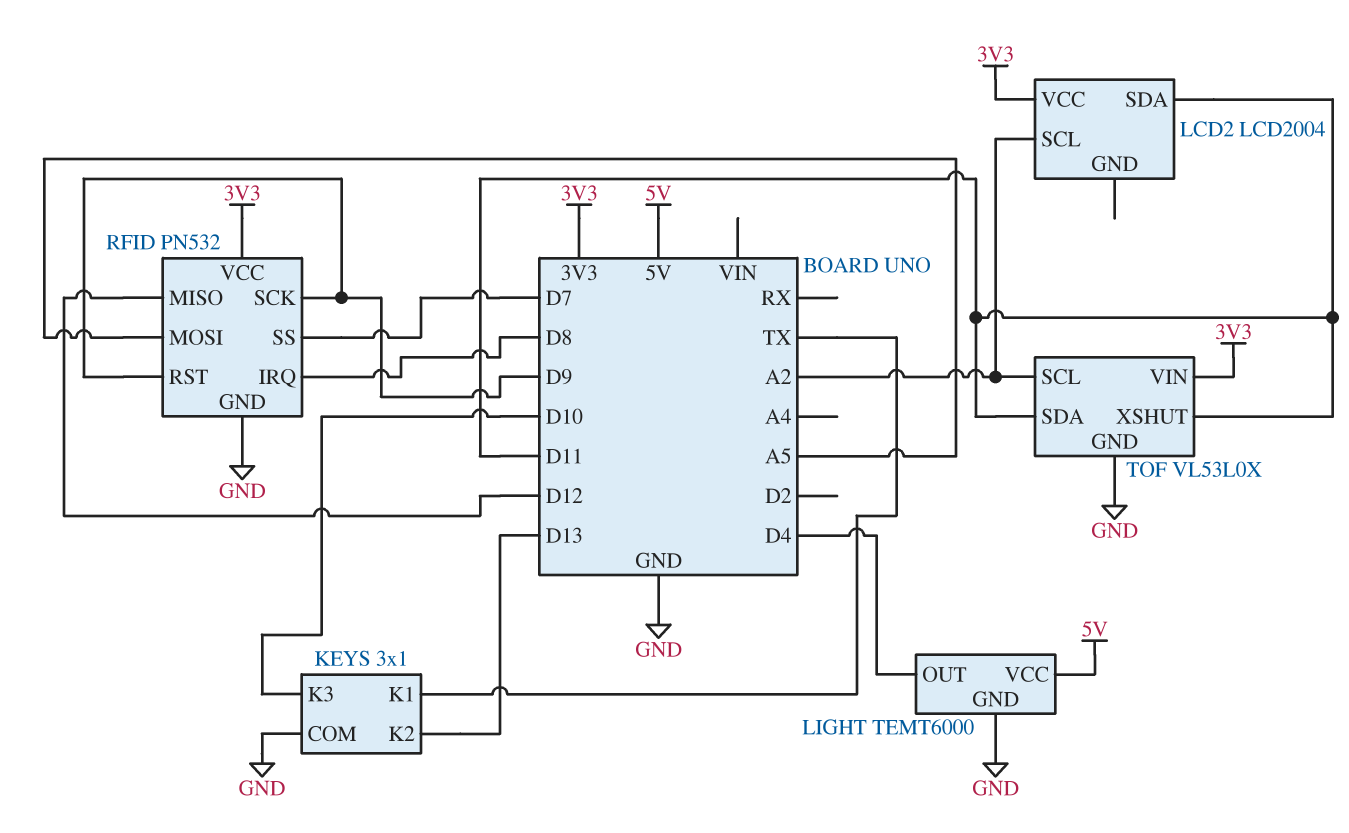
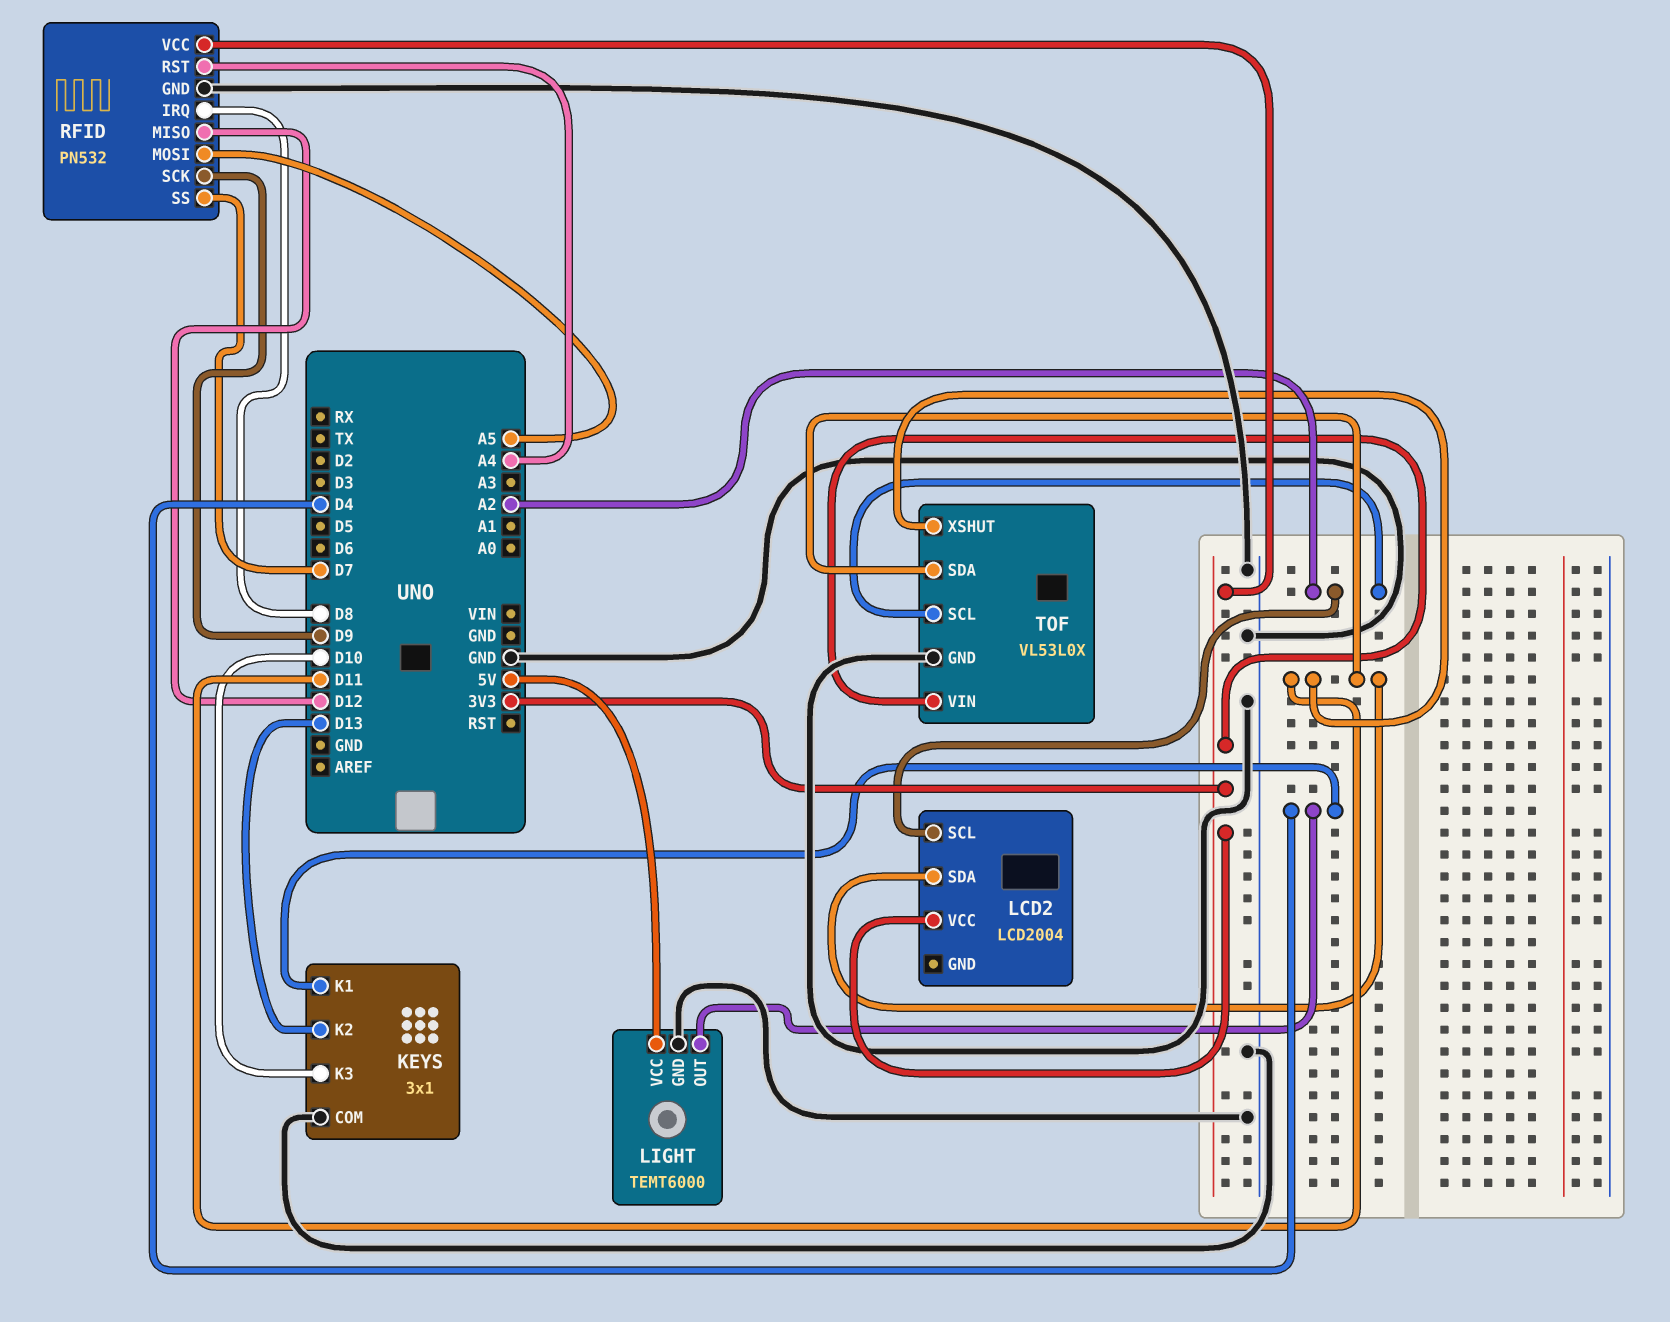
KEYS pin K1: TX -> D4
RFID pin RST: D9 -> A4

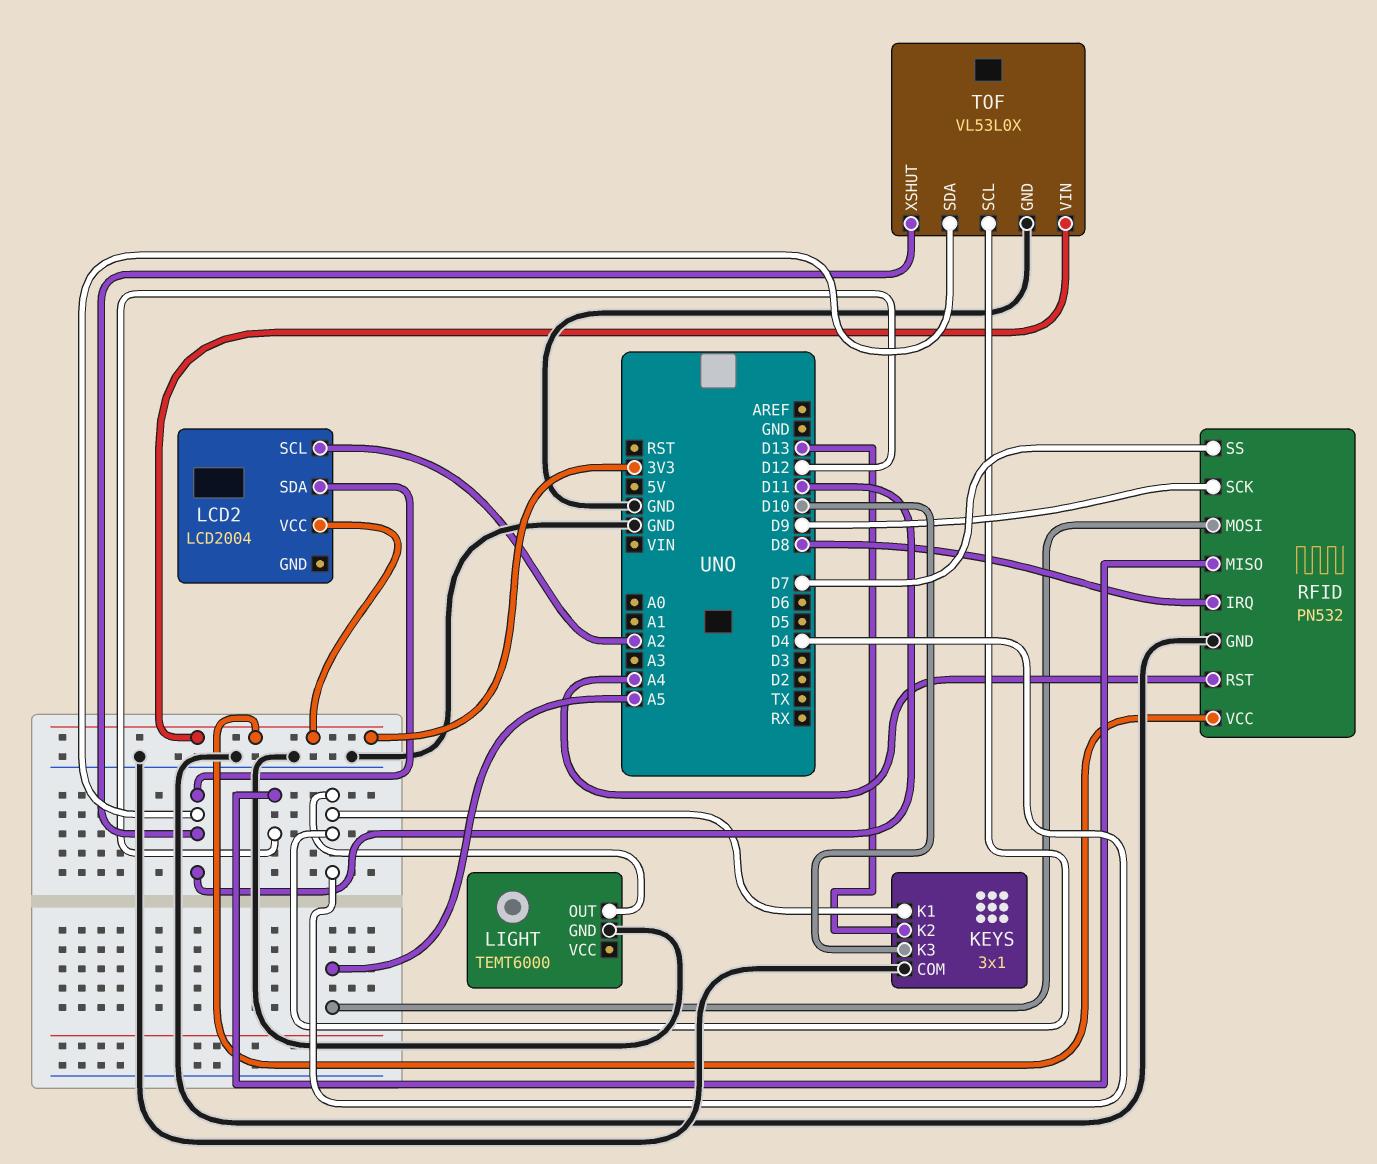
LIGHT pin VCC: 5V -> none
TOF pin SCL: A2 -> D4

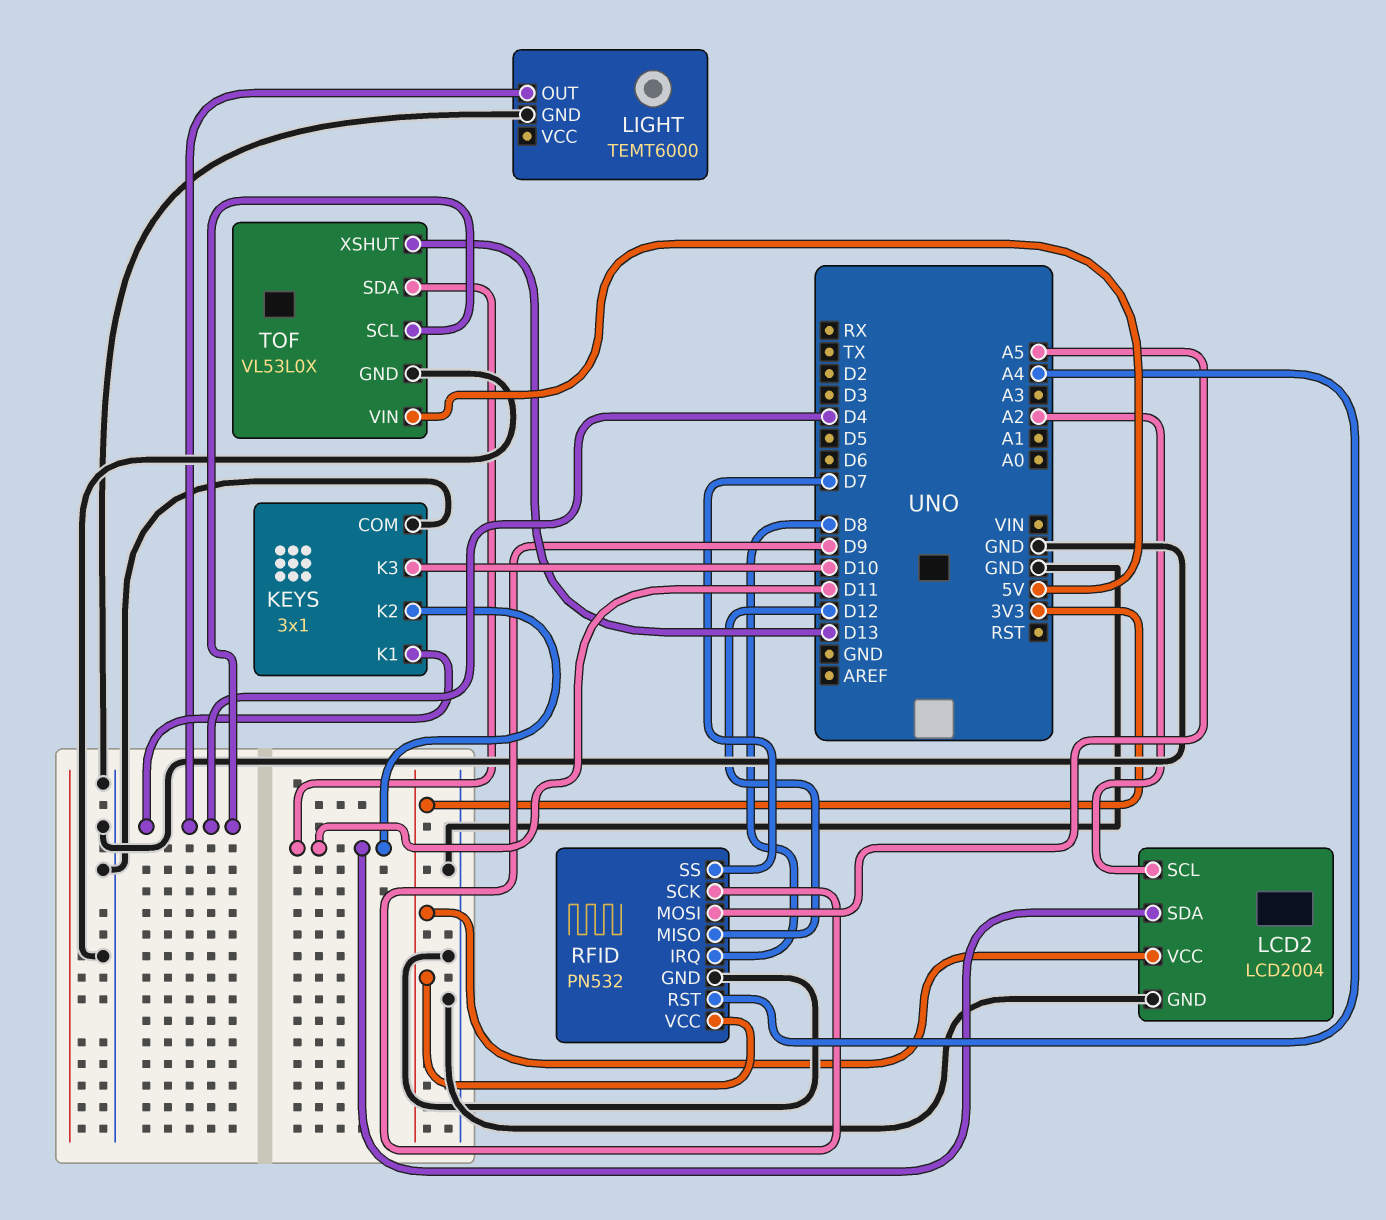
KEYS pin K2: D13 -> D11
LCD2 pin GND: none -> GND
TOF pin VIN: 3V3 -> 5V
TOF pin XSHUT: D11 -> D13

